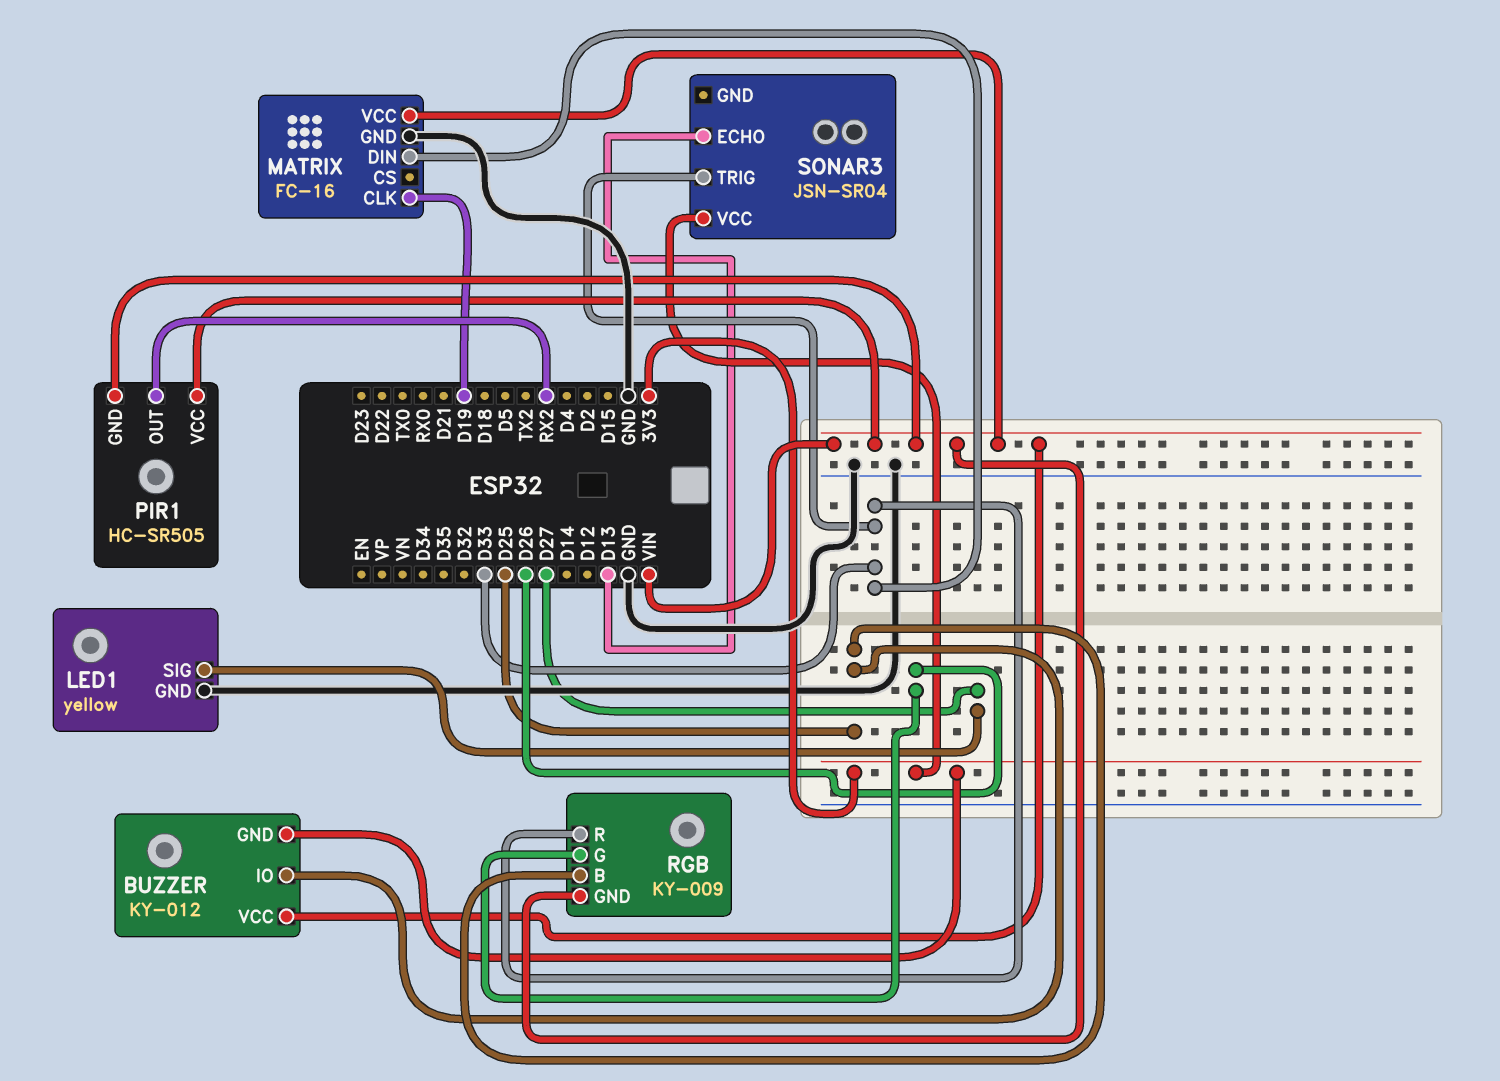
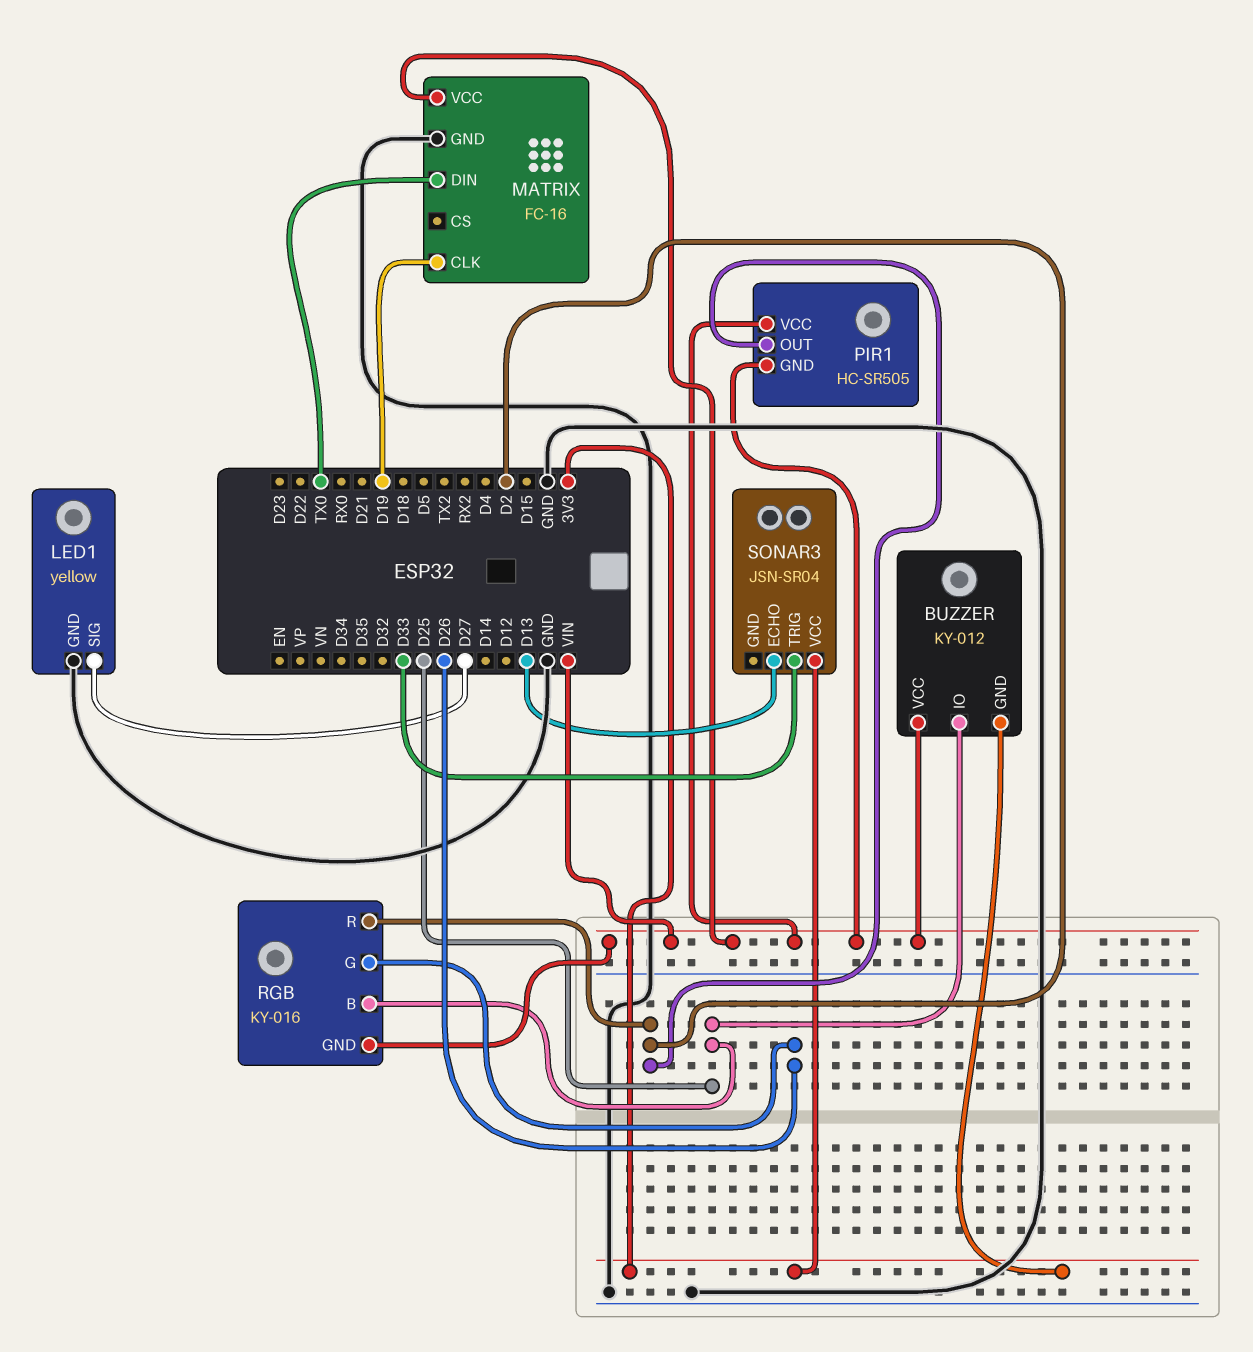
MATRIX pin DIN: D33 -> TX0
PIR1 pin OUT: RX2 -> D2
RGB: KY-009 -> KY-016
RGB pin R: D33 -> D2

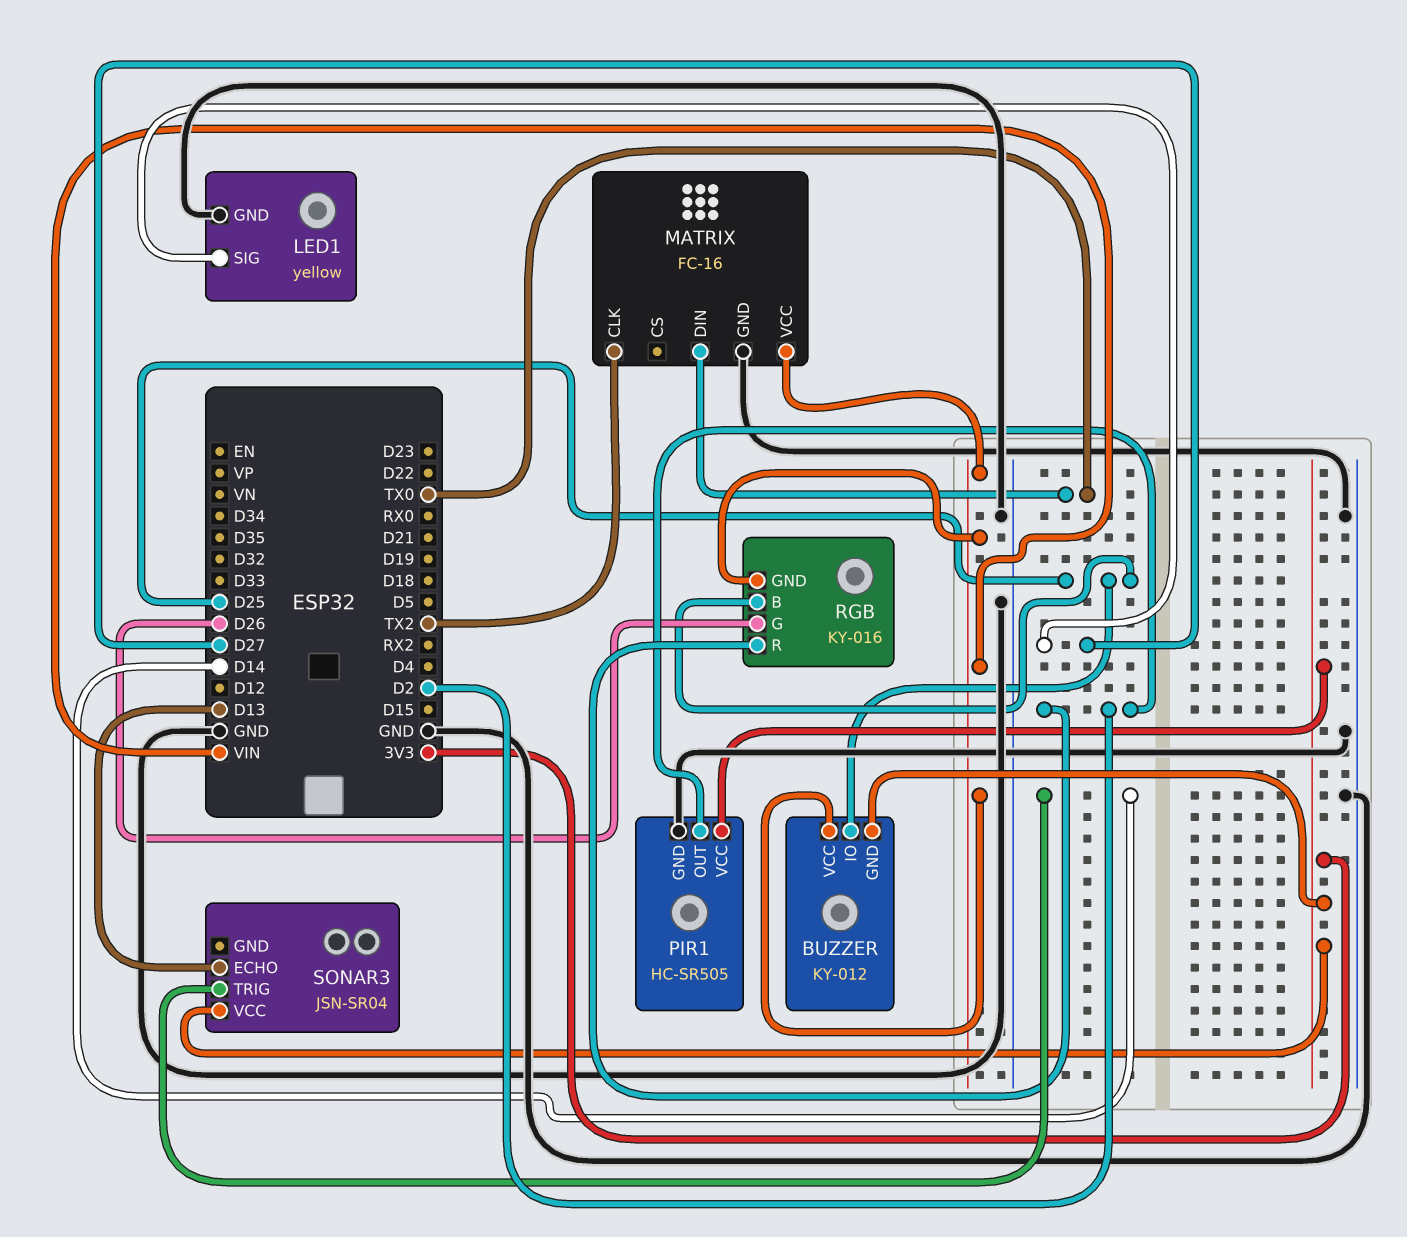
MATRIX pin CLK: D19 -> TX2
PIR1 pin GND: VIN -> GND
PIR1 pin VCC: VIN -> 3V3
SONAR3 pin TRIG: D33 -> D14

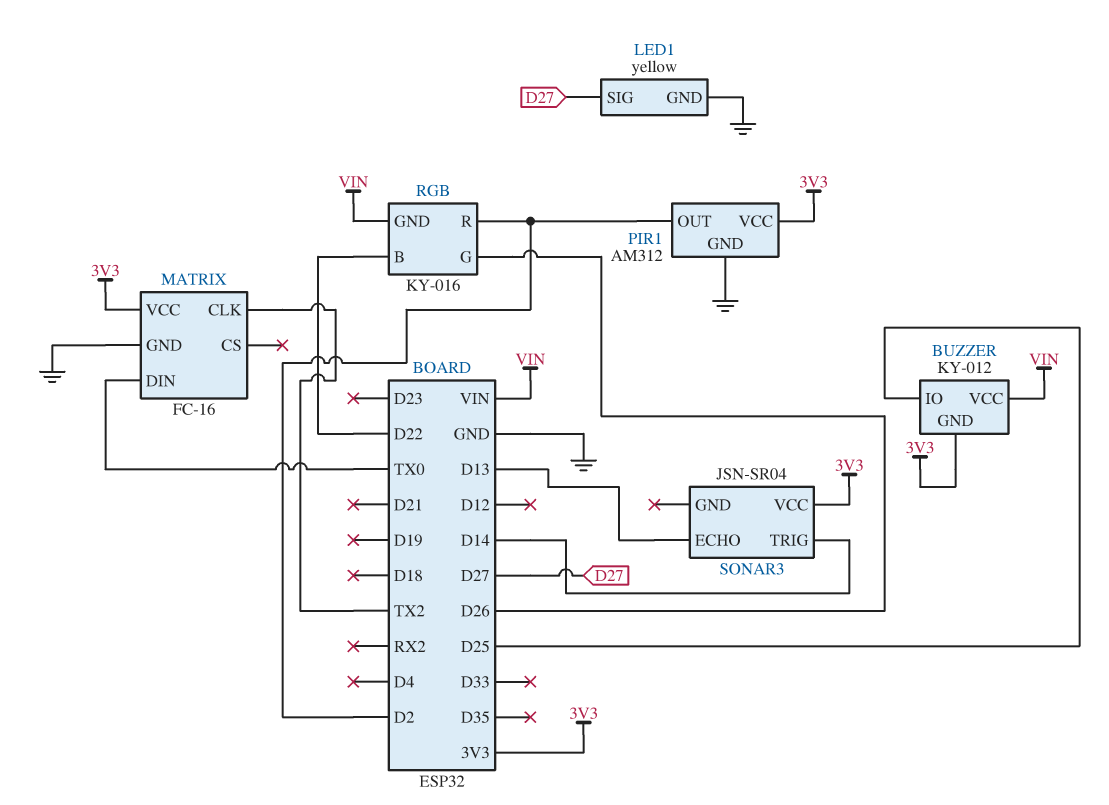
MATRIX pin VCC: VIN -> 3V3
PIR1: HC-SR505 -> AM312
RGB pin B: D25 -> D22

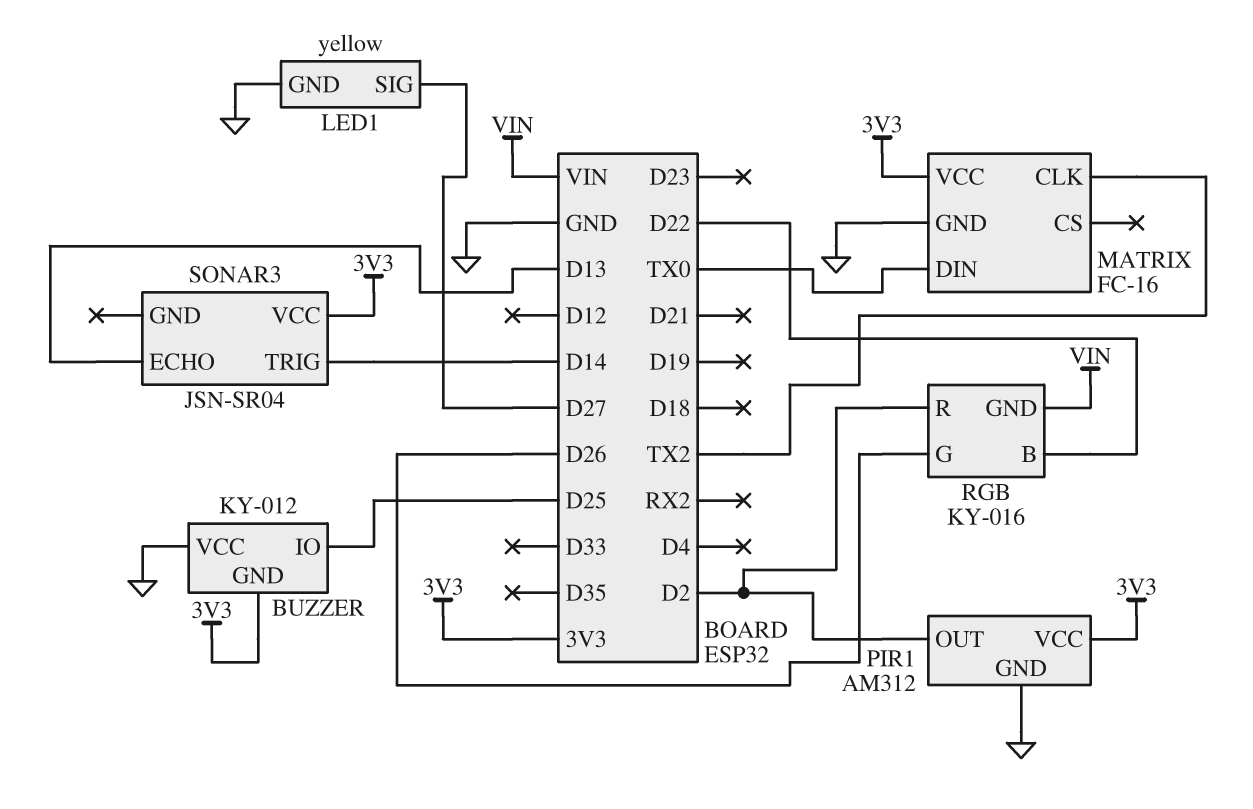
BUZZER pin VCC: VIN -> GND

